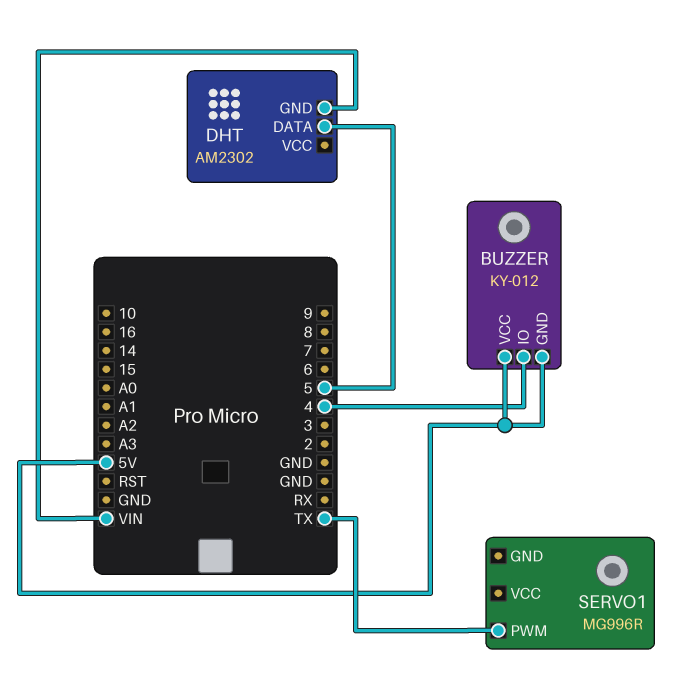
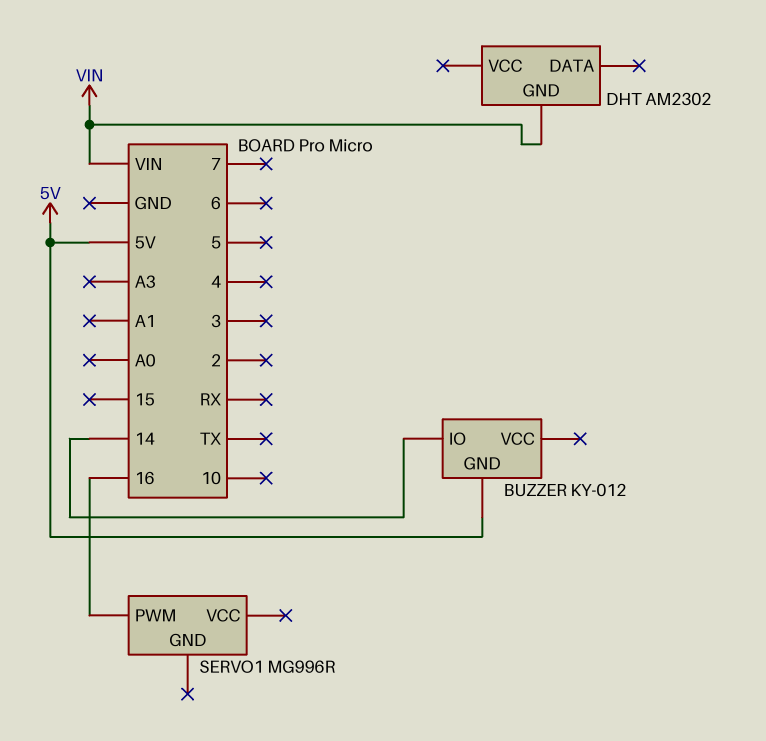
BUZZER pin IO: 4 -> 14
BUZZER pin VCC: 5V -> none
DHT pin DATA: 5 -> none
SERVO1 pin PWM: TX -> 16

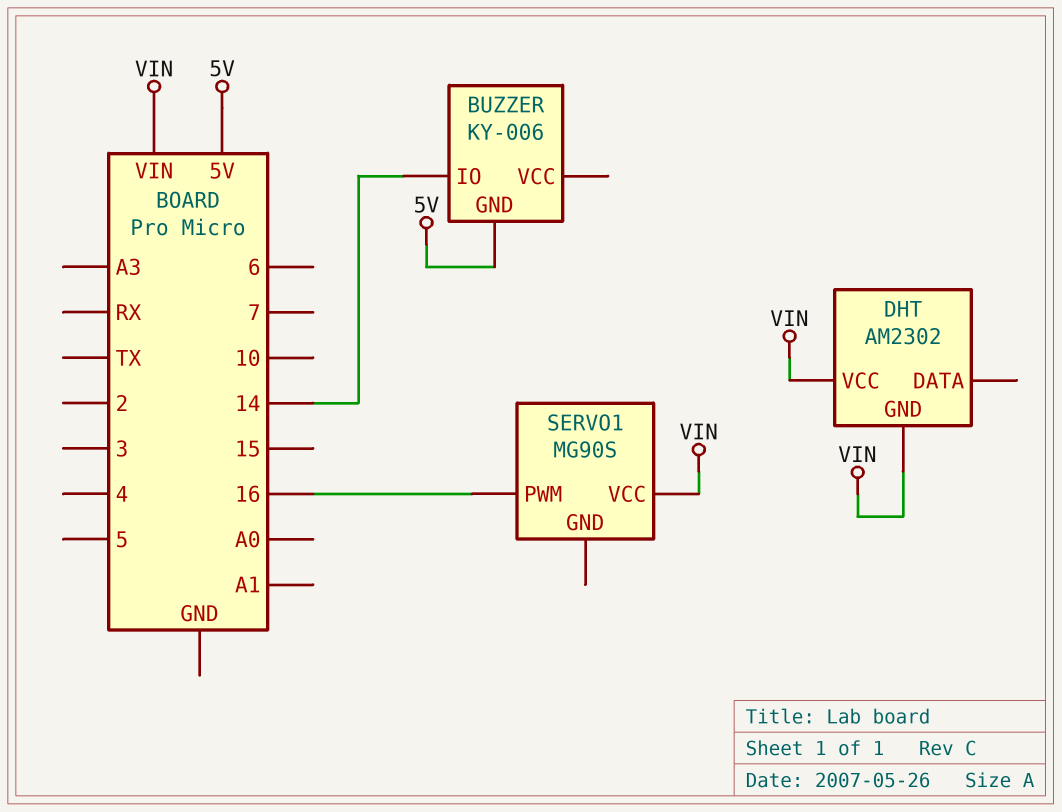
BUZZER: KY-012 -> KY-006
DHT pin VCC: none -> VIN
SERVO1: MG996R -> MG90S
SERVO1 pin VCC: none -> VIN

